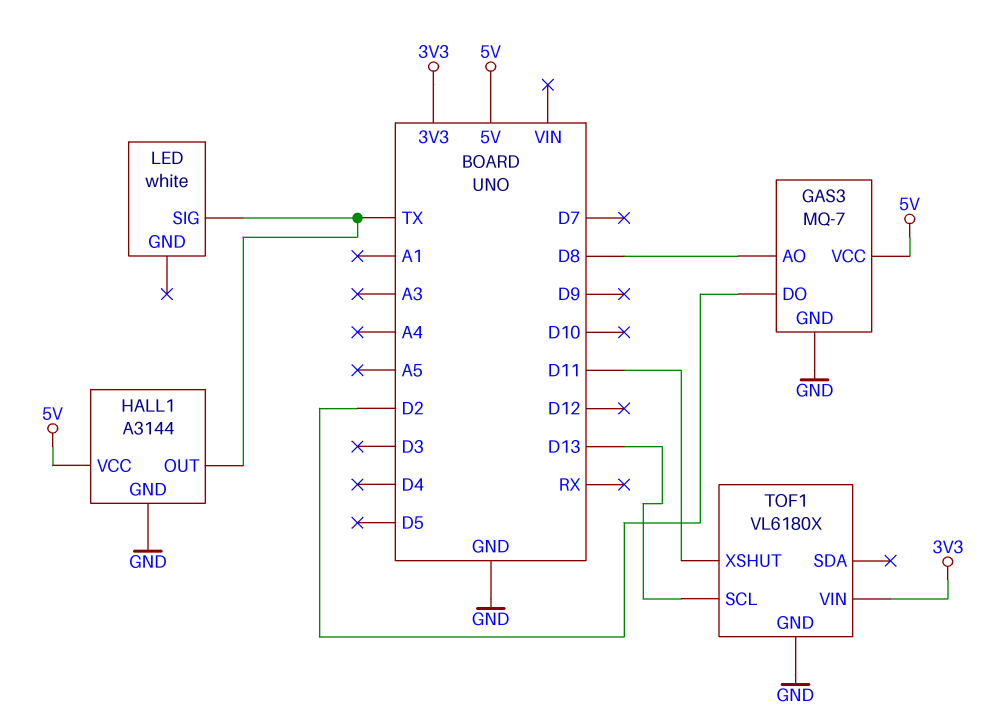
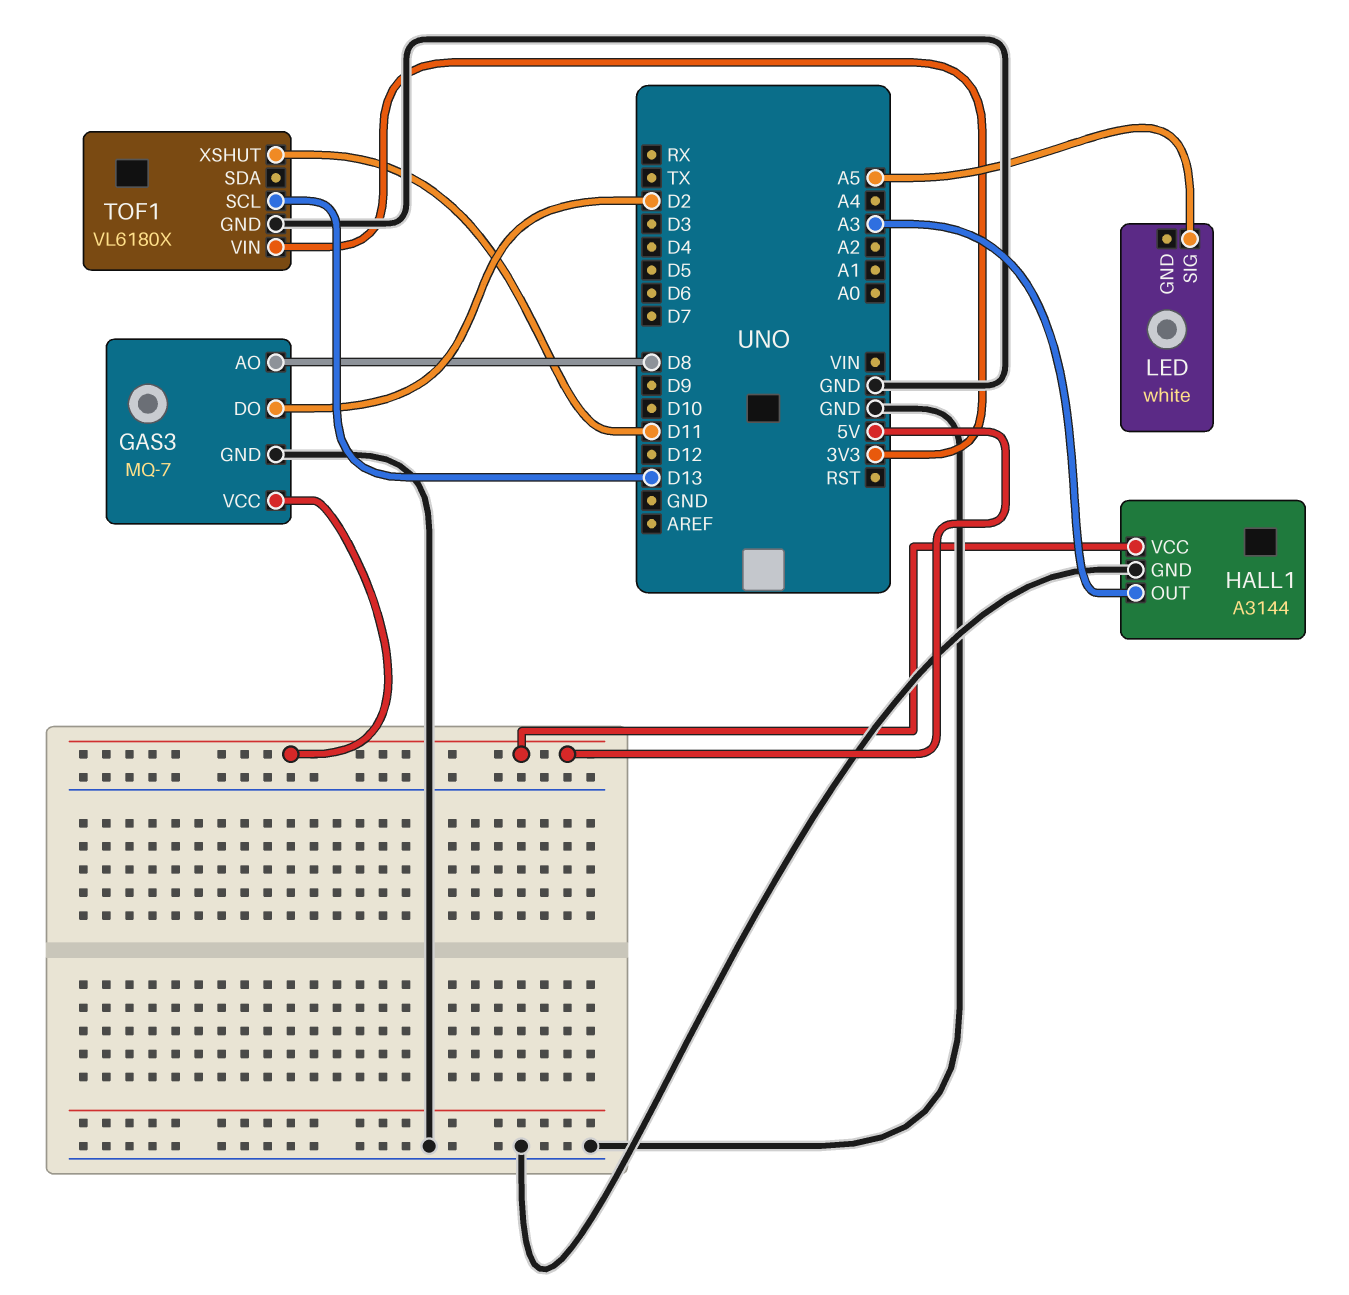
HALL1 pin OUT: TX -> A3
LED pin SIG: TX -> A5

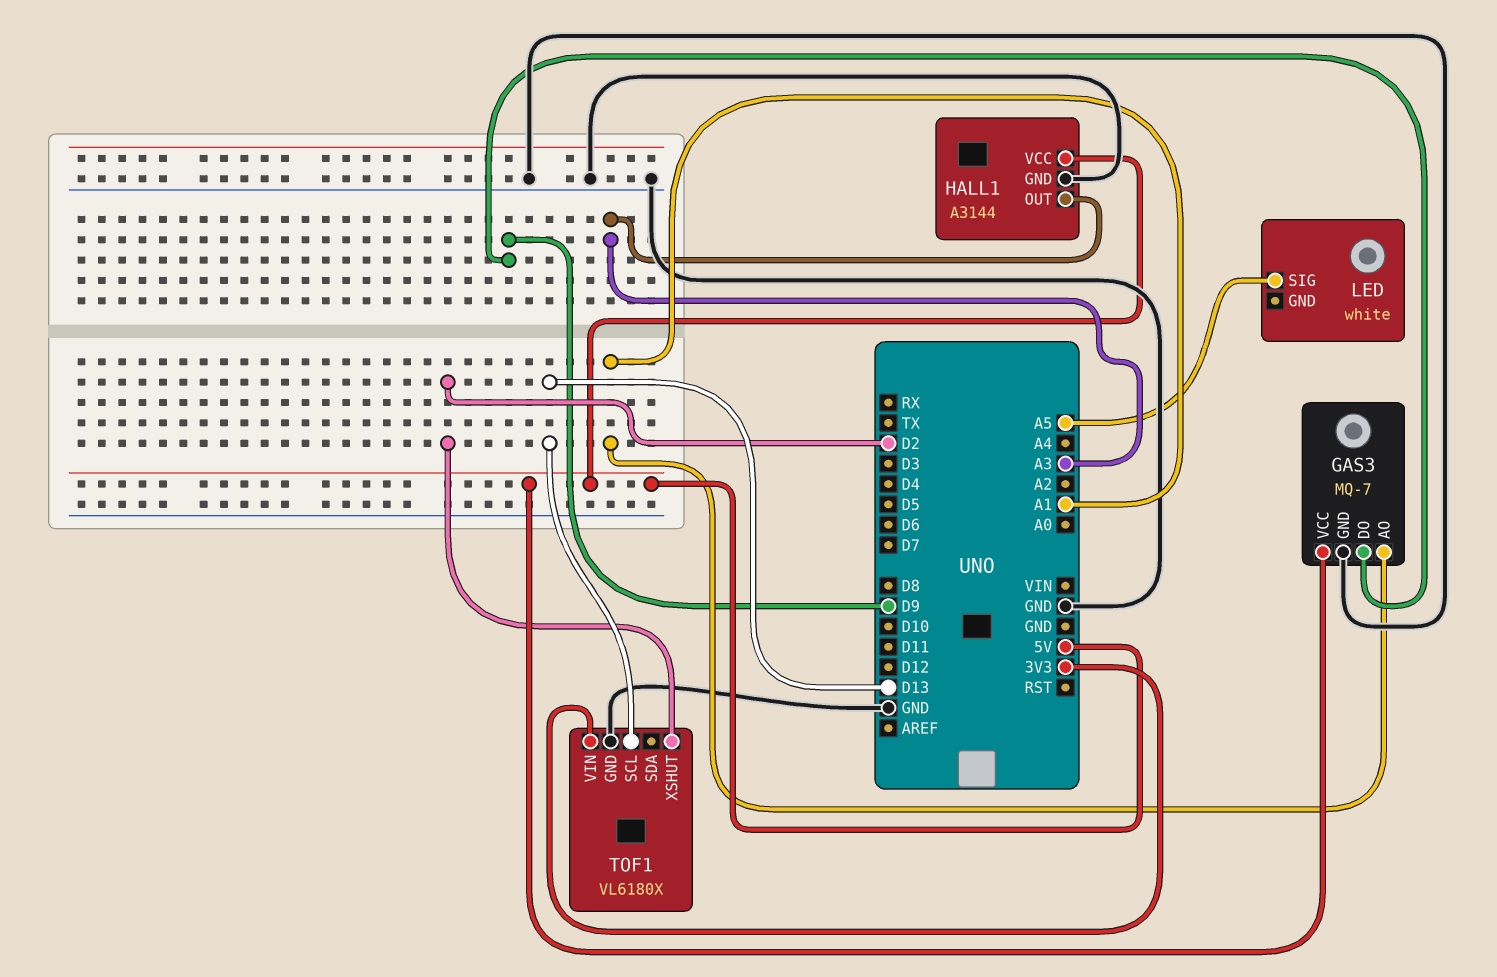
GAS3 pin AO: D8 -> A1
GAS3 pin DO: D2 -> D9
TOF1 pin XSHUT: D11 -> D2

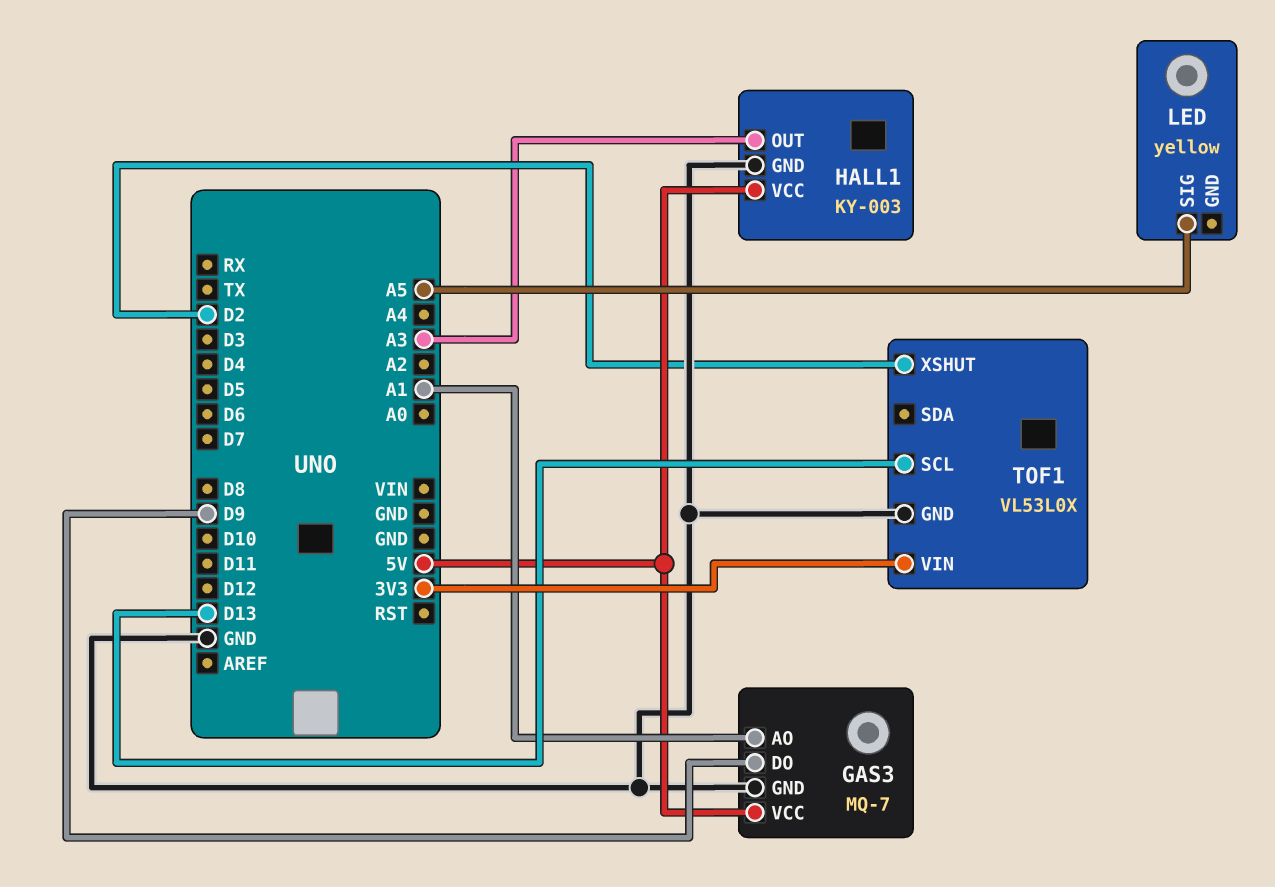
HALL1: A3144 -> KY-003
LED: white -> yellow
TOF1: VL6180X -> VL53L0X

